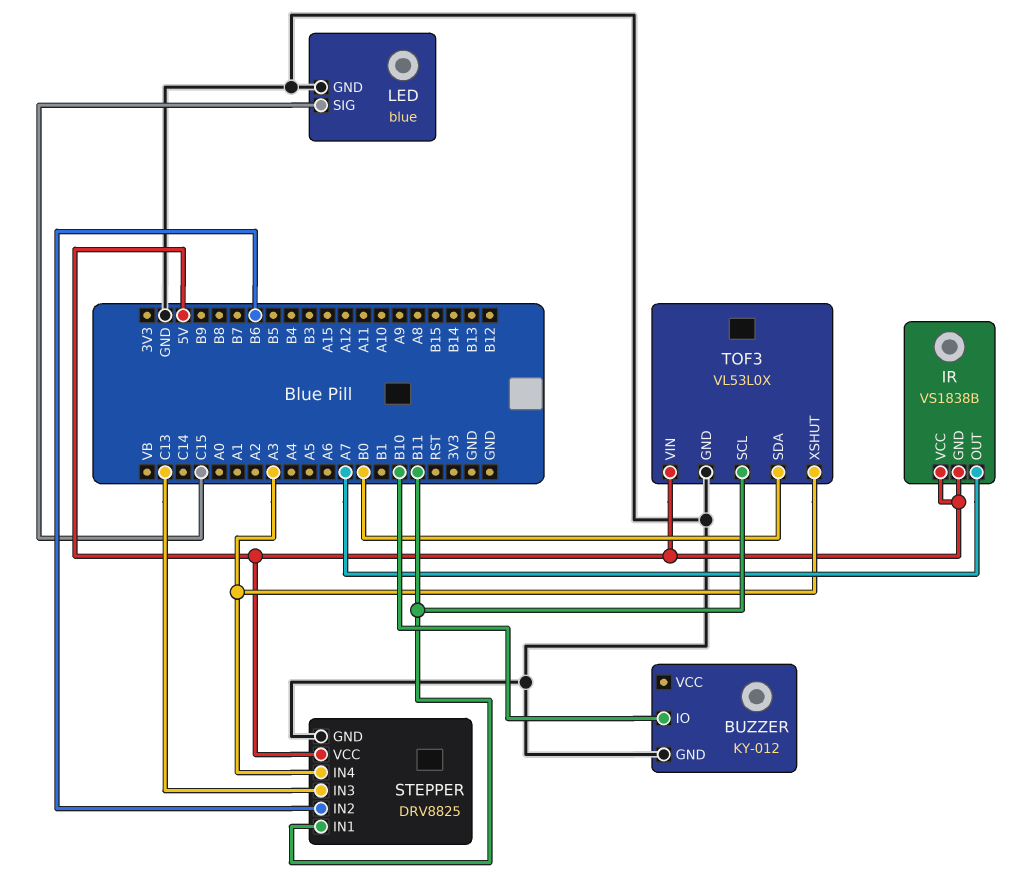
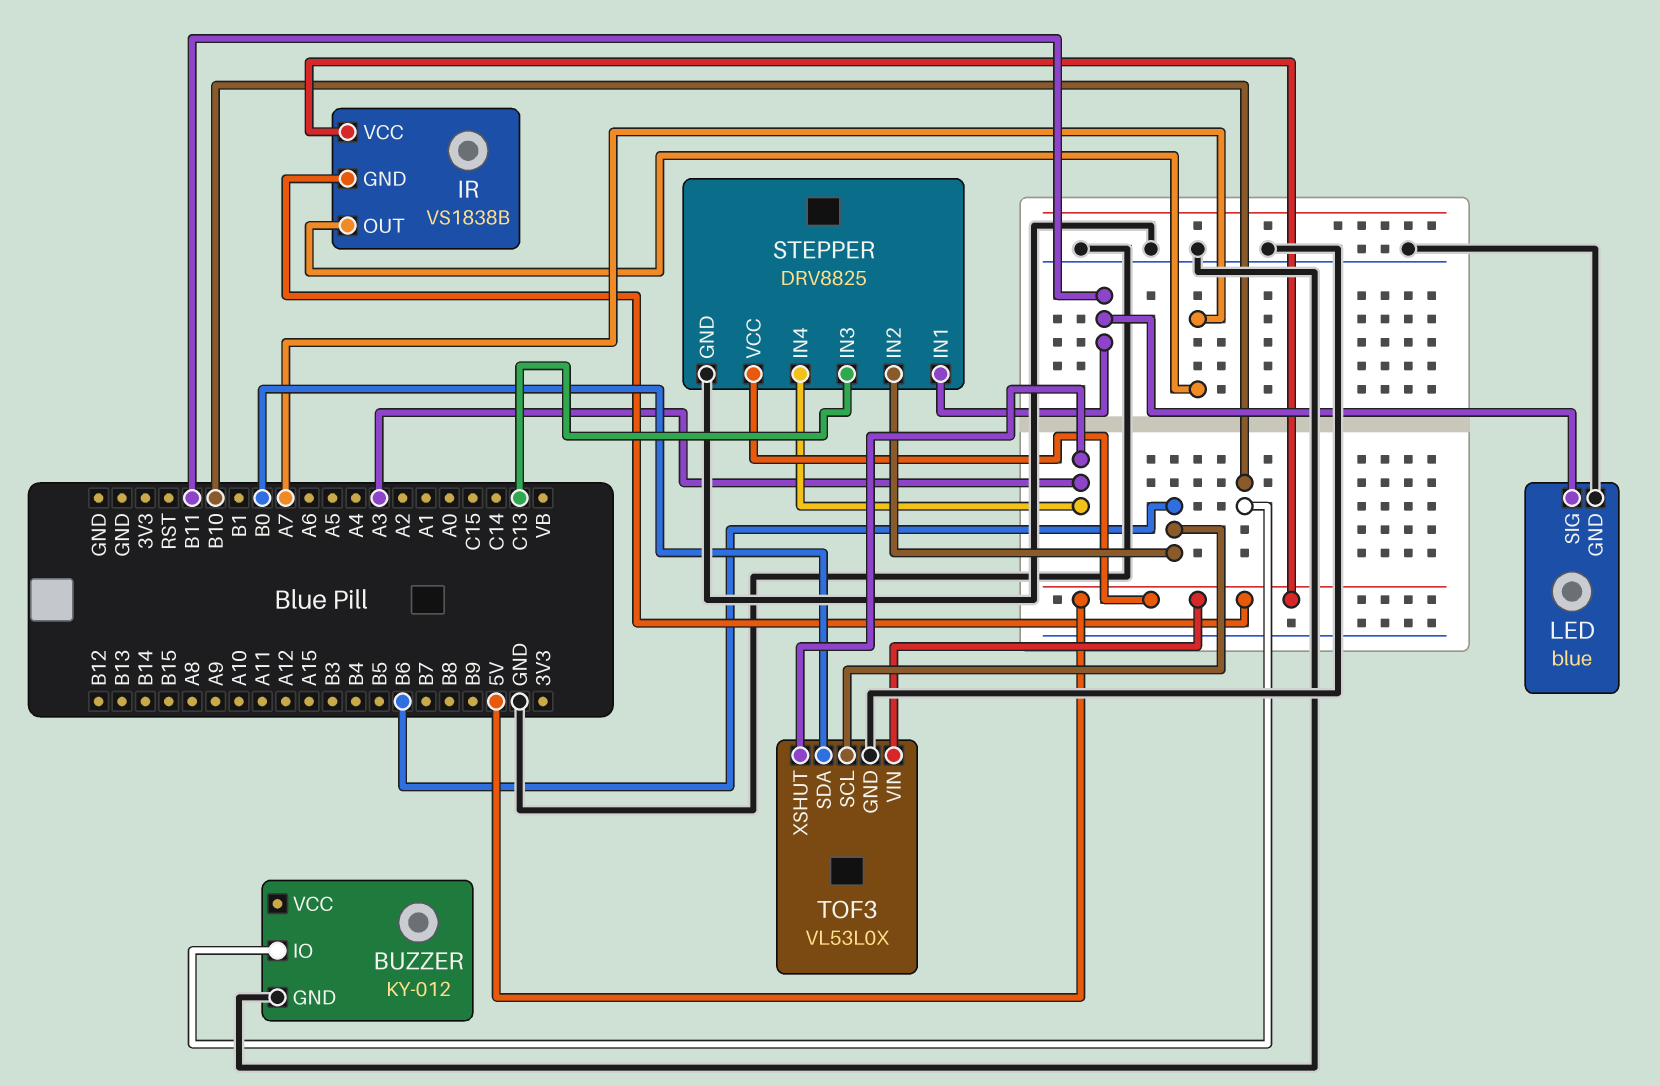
LED pin SIG: C15 -> B11
TOF3 pin SCL: B11 -> B6

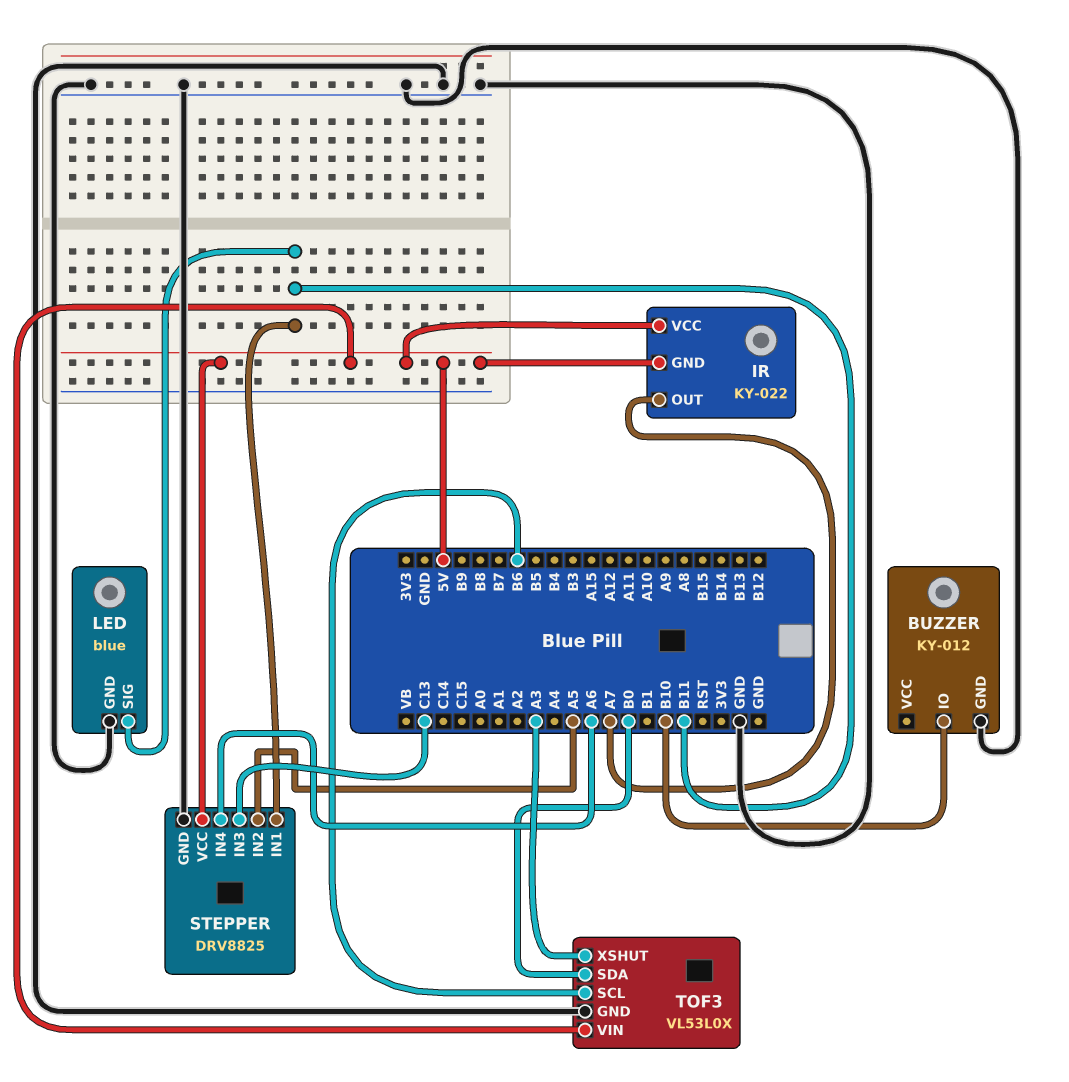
IR: VS1838B -> KY-022
STEPPER pin IN2: B6 -> A5
STEPPER pin IN4: A3 -> A6

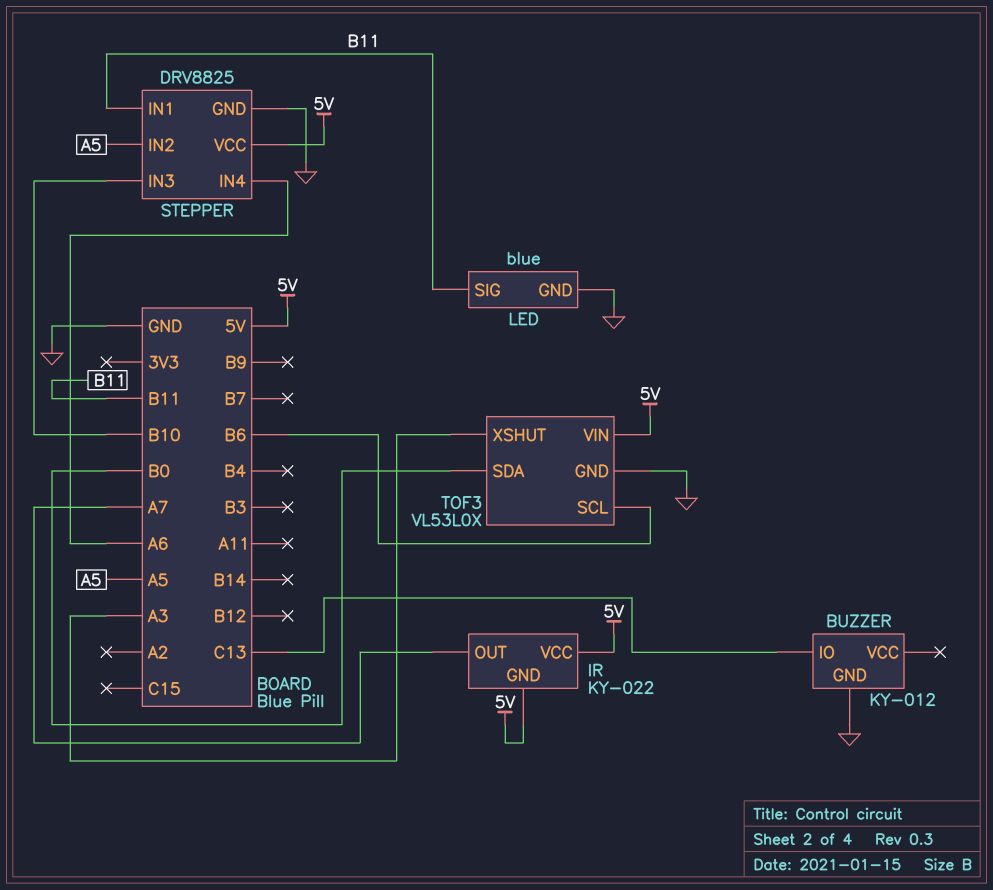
BUZZER pin IO: B10 -> C13
STEPPER pin IN3: C13 -> B10

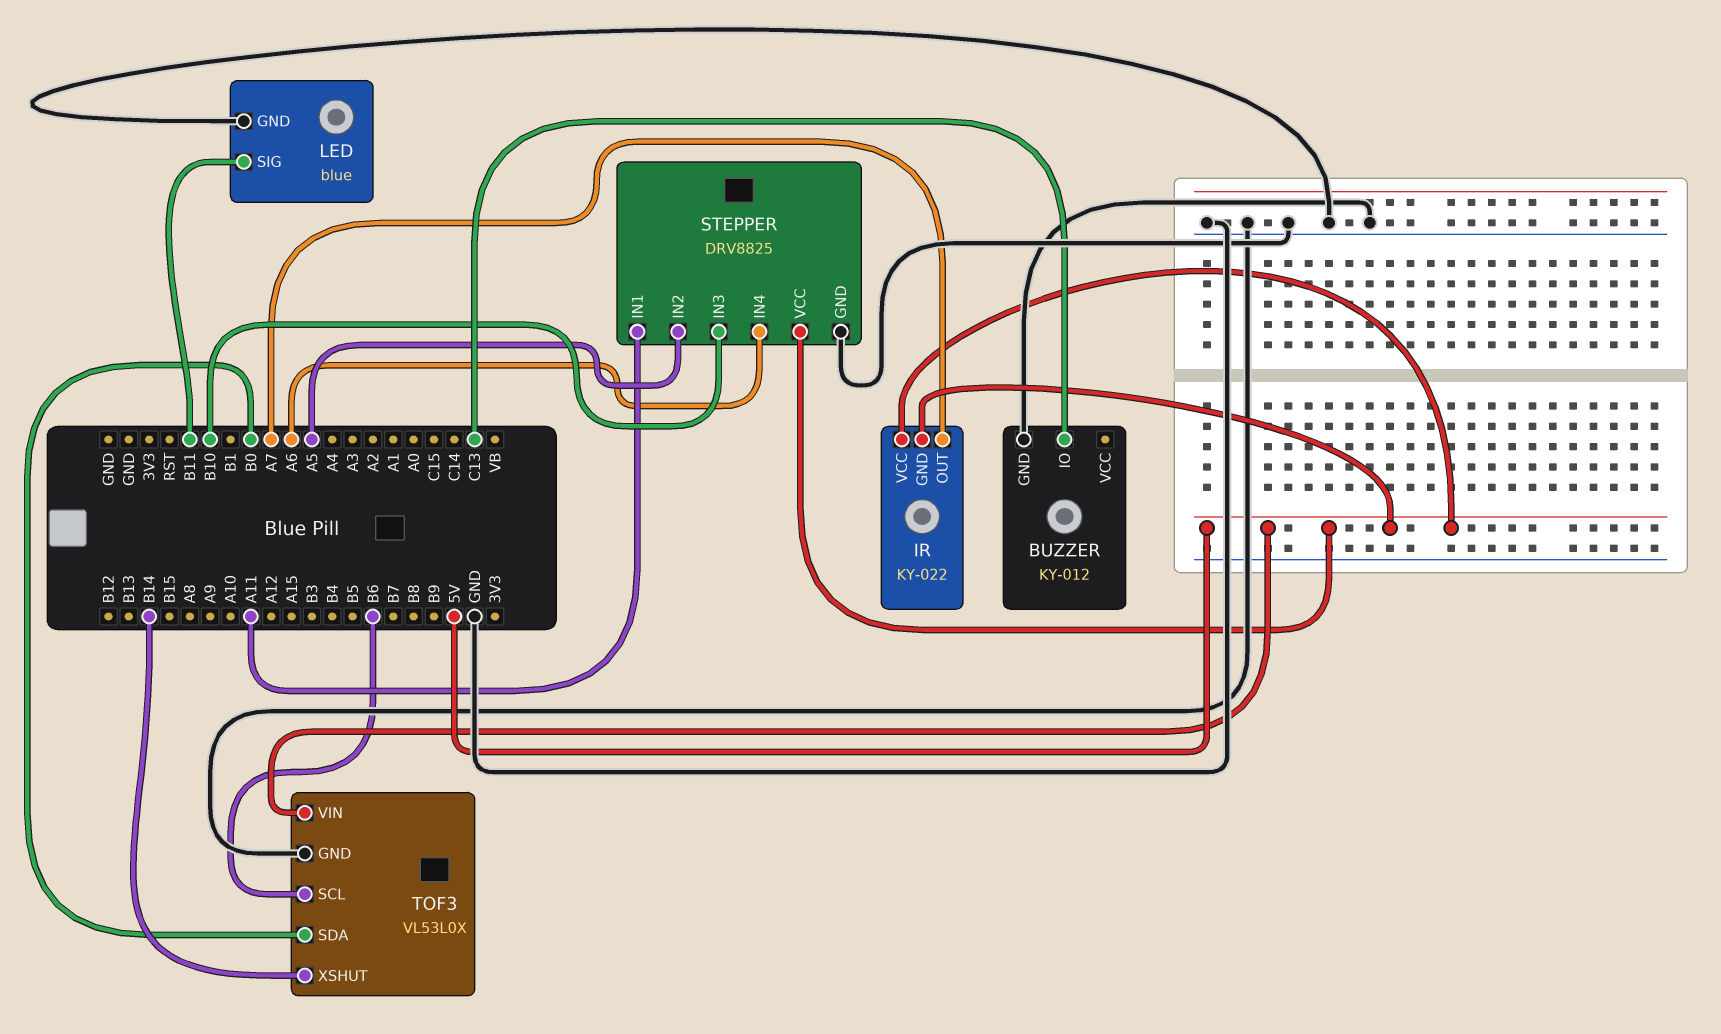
STEPPER pin IN1: B11 -> A11
TOF3 pin XSHUT: A3 -> B14

